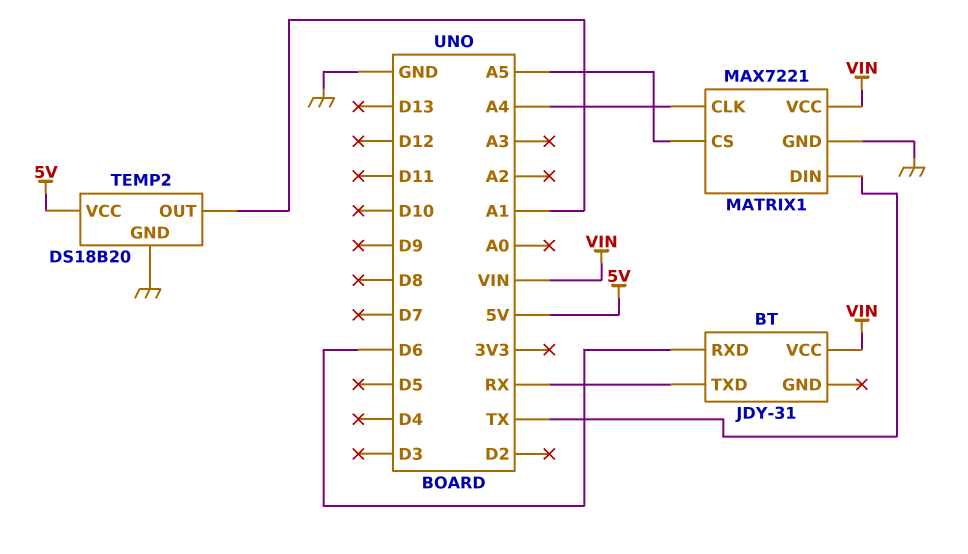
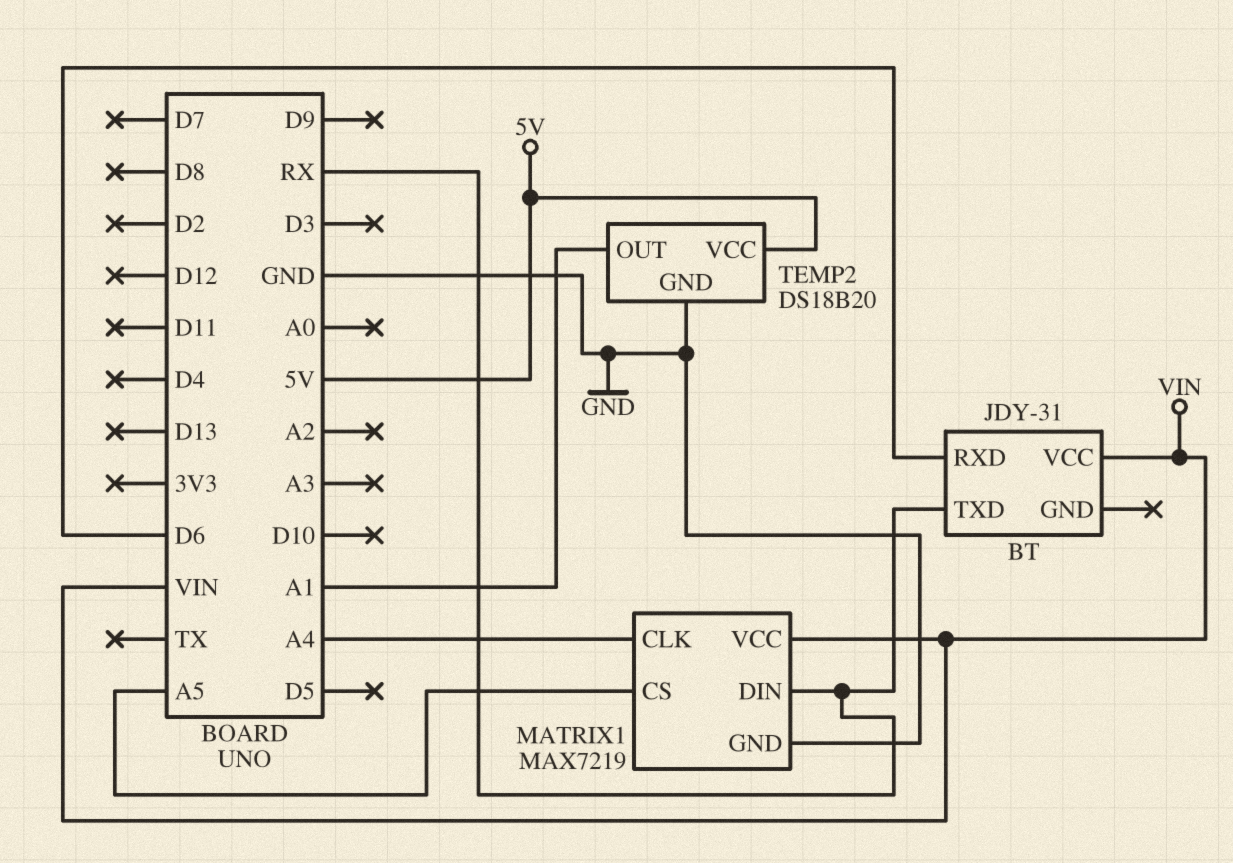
MATRIX1: MAX7221 -> MAX7219
MATRIX1 pin DIN: TX -> RX

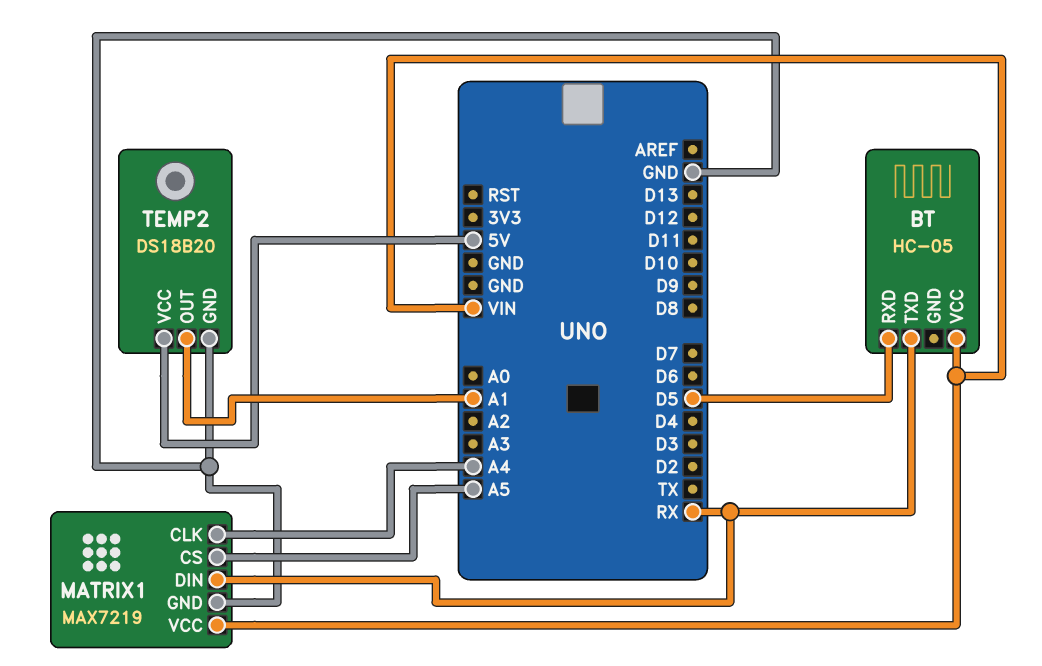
BT: JDY-31 -> HC-05
BT pin RXD: D6 -> D5

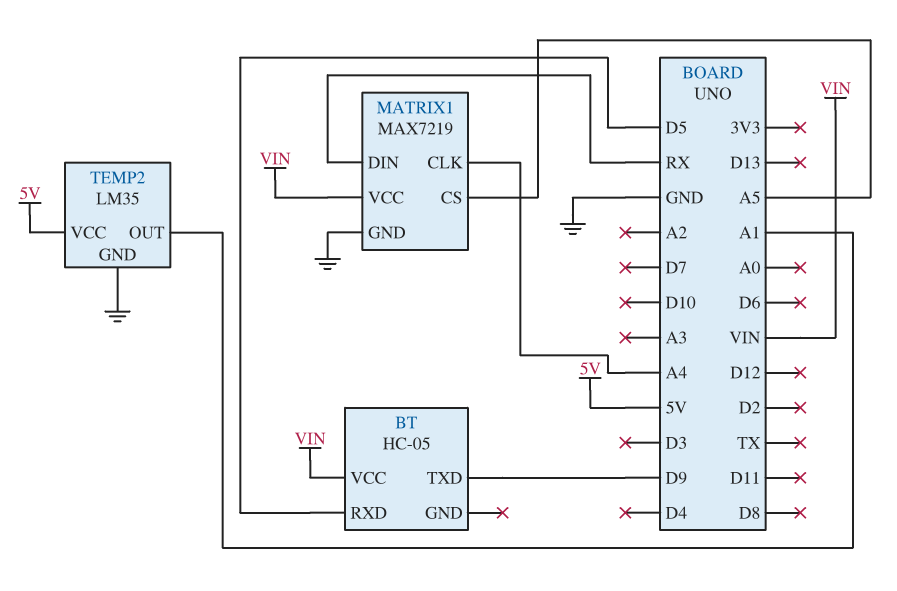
BT pin TXD: RX -> D9
TEMP2: DS18B20 -> LM35

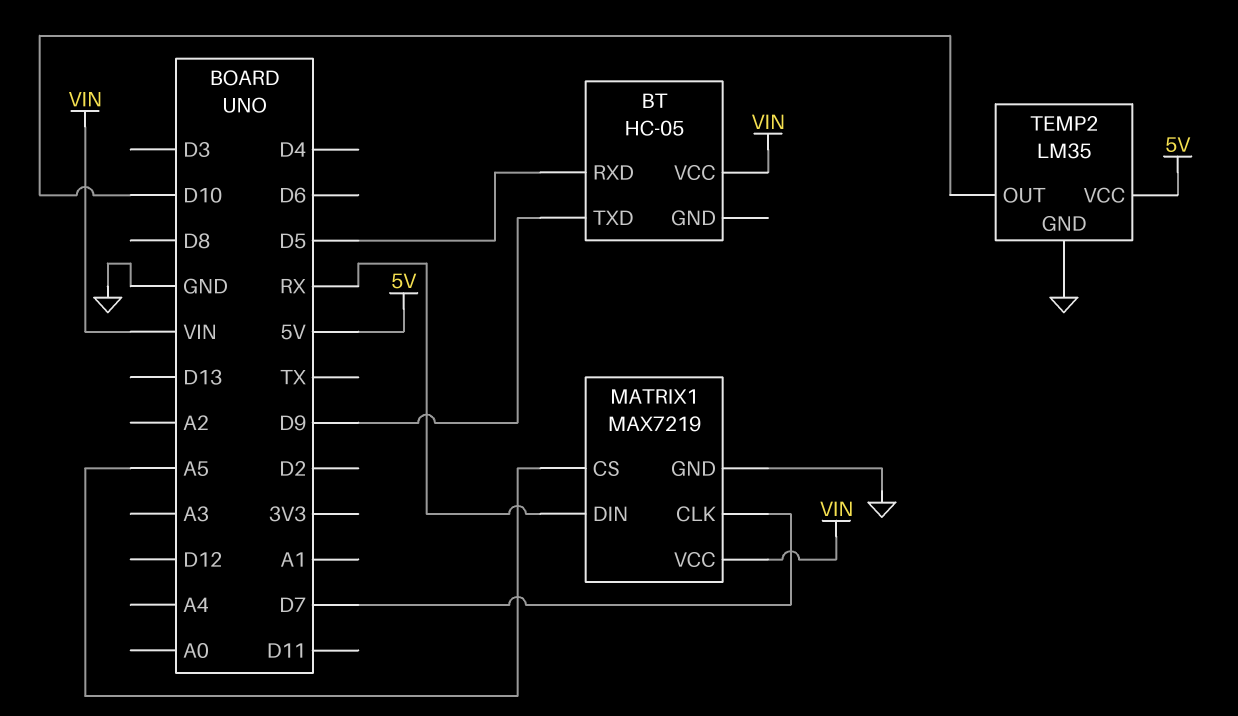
MATRIX1 pin CLK: A4 -> D7
TEMP2 pin OUT: A1 -> D10

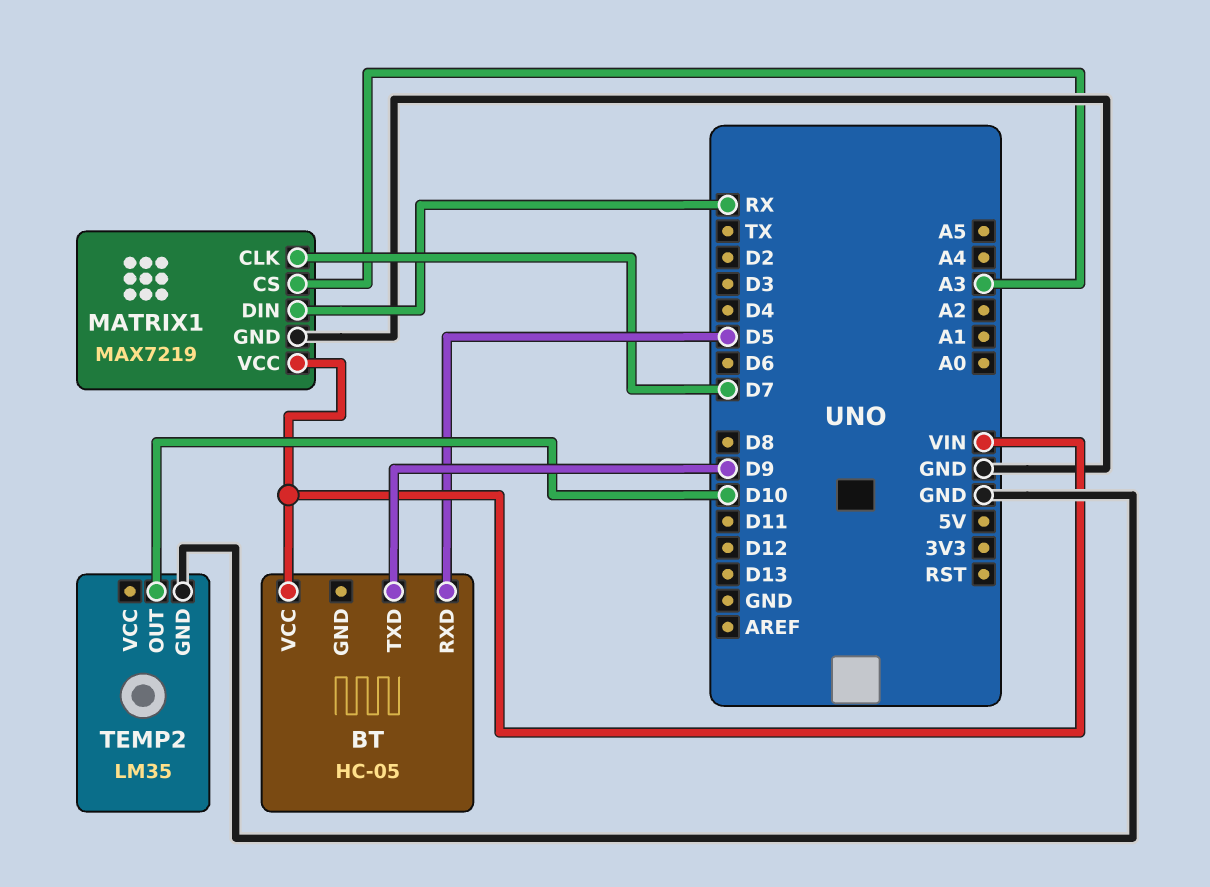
MATRIX1 pin CS: A5 -> A3
TEMP2 pin VCC: 5V -> none

